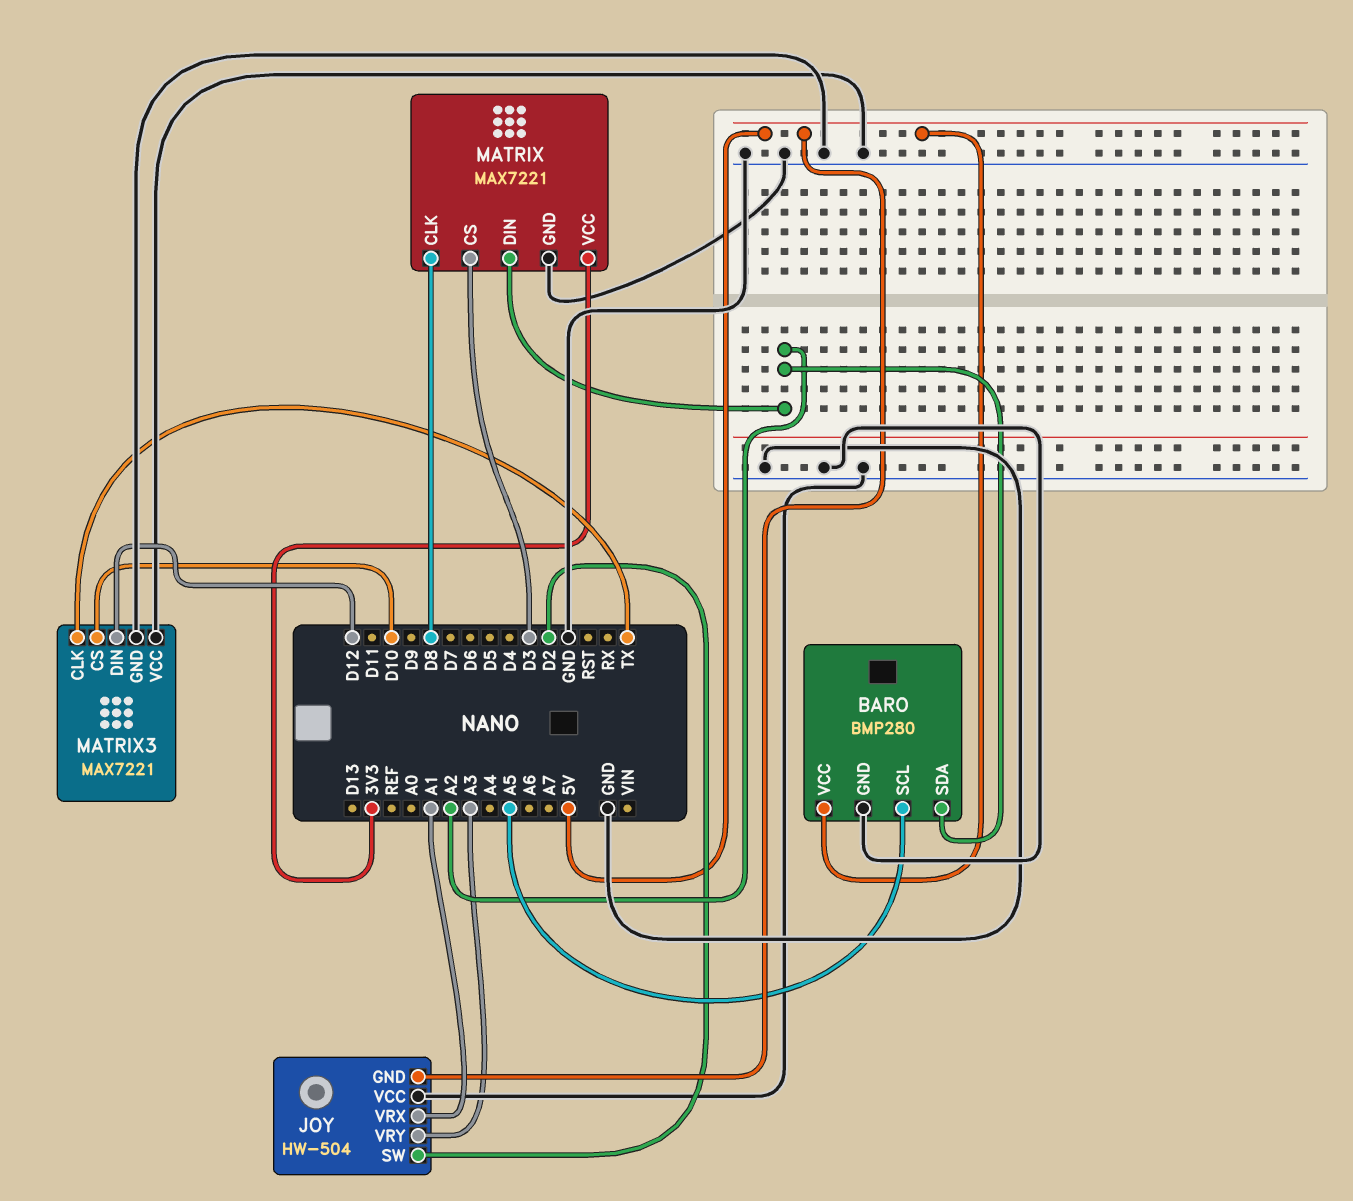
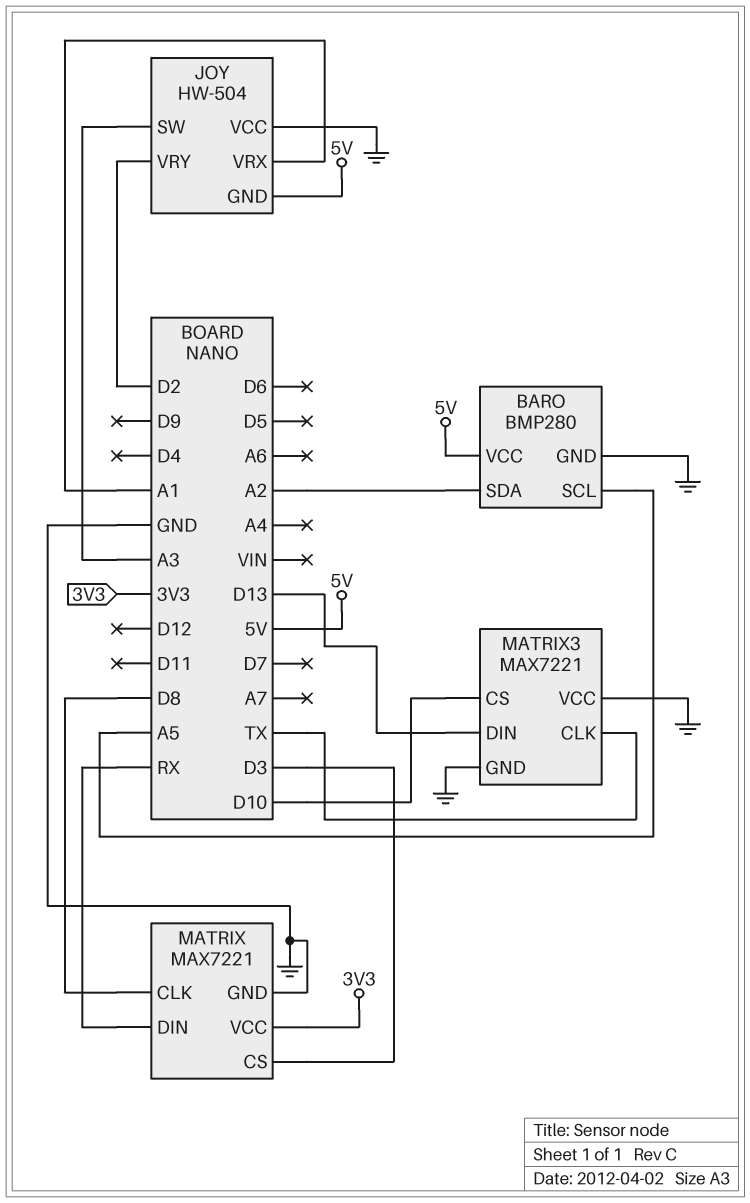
JOY pin SW: D2 -> A3
JOY pin VRY: A3 -> D2
MATRIX pin DIN: A2 -> RX
MATRIX3 pin DIN: D12 -> D13

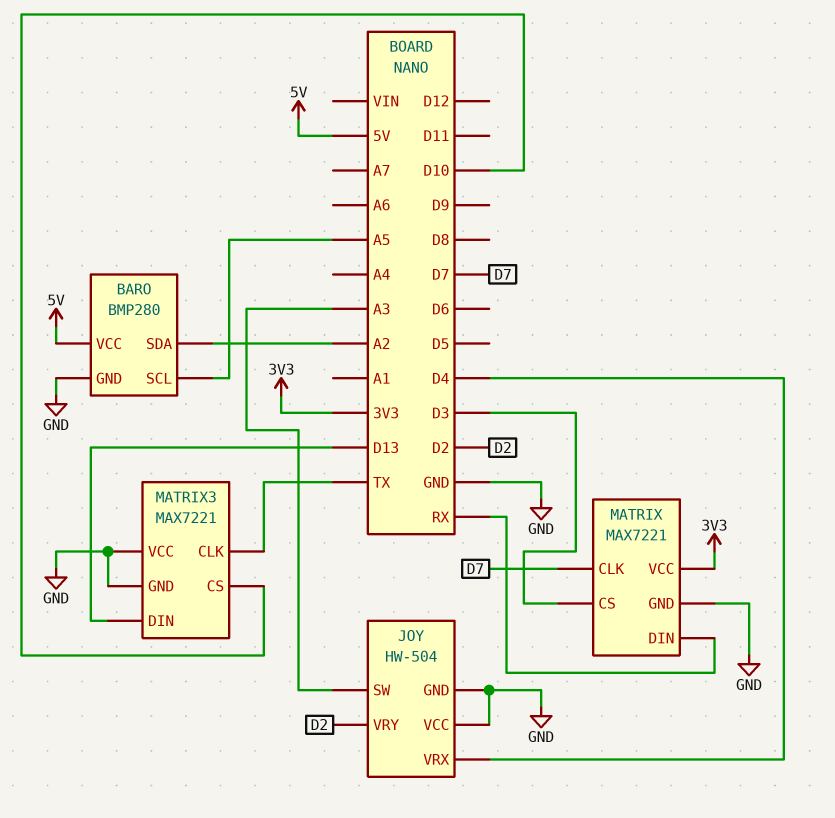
JOY pin GND: 5V -> GND
JOY pin VRX: A1 -> D4
MATRIX pin CLK: D8 -> D7

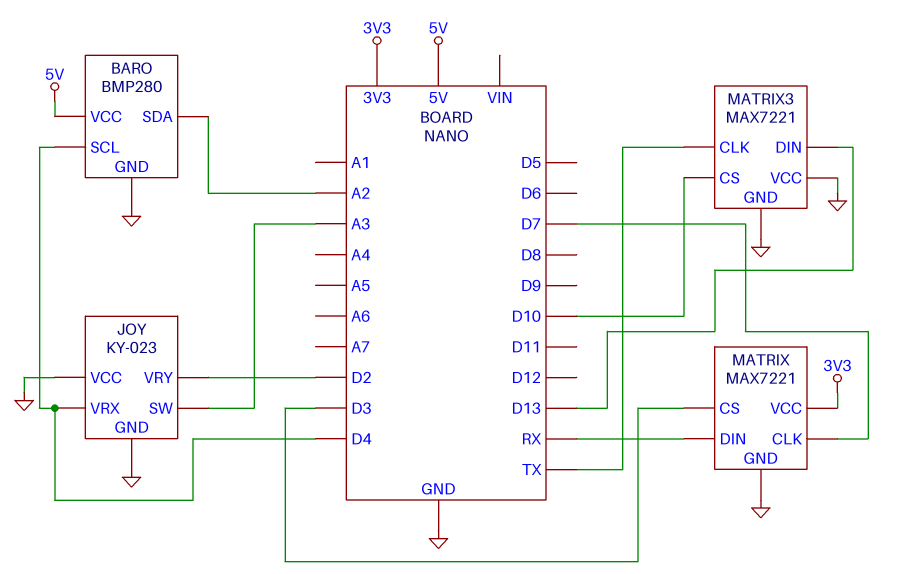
BARO pin SCL: A5 -> D4
JOY: HW-504 -> KY-023

